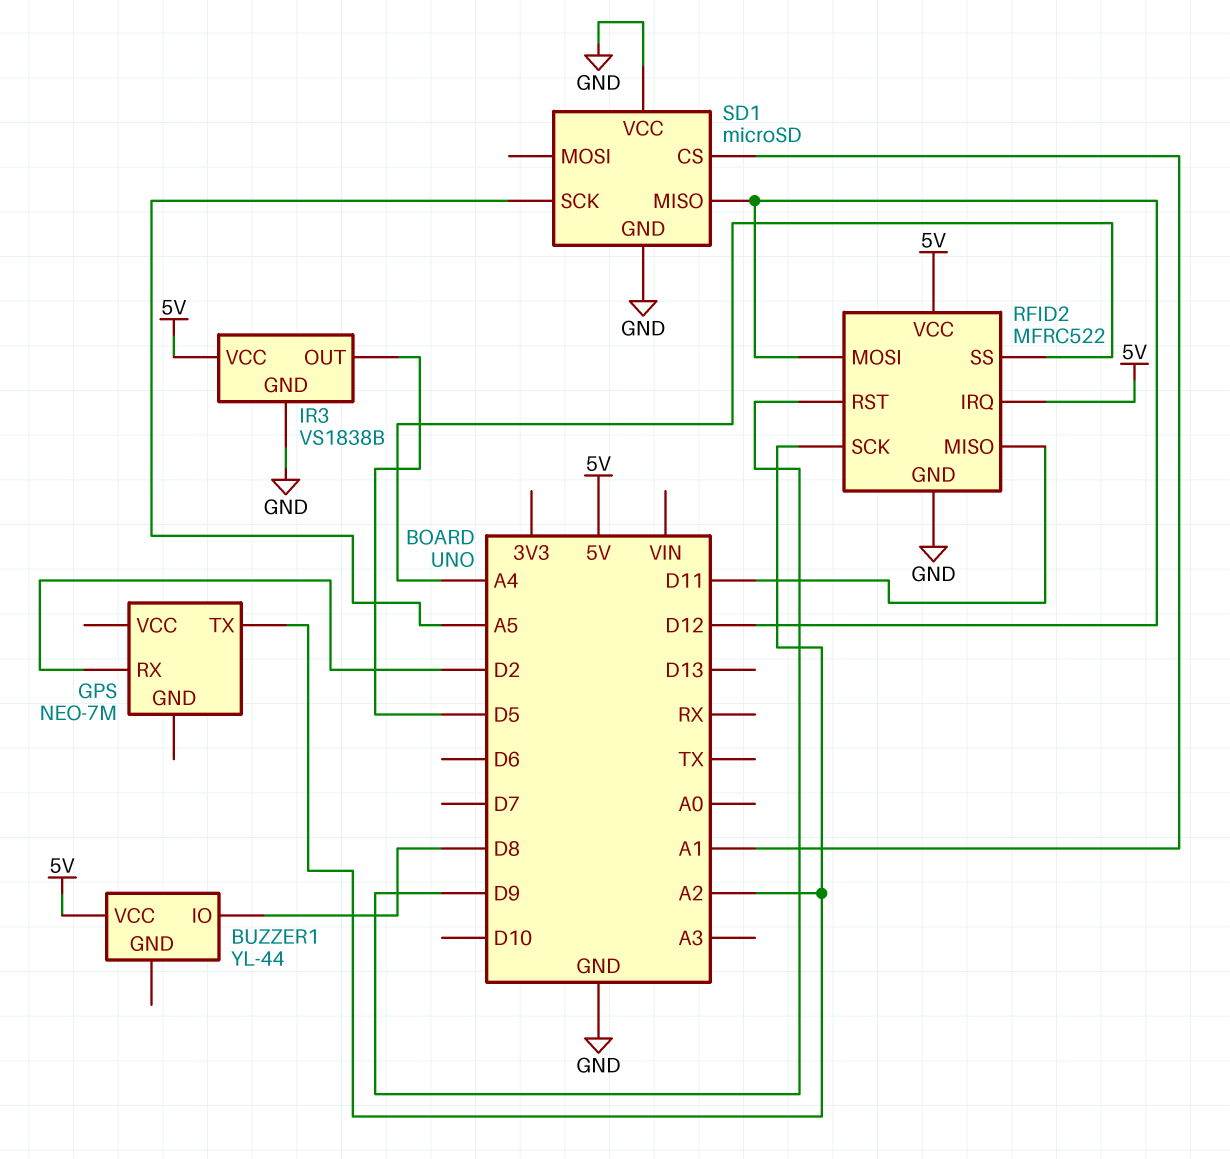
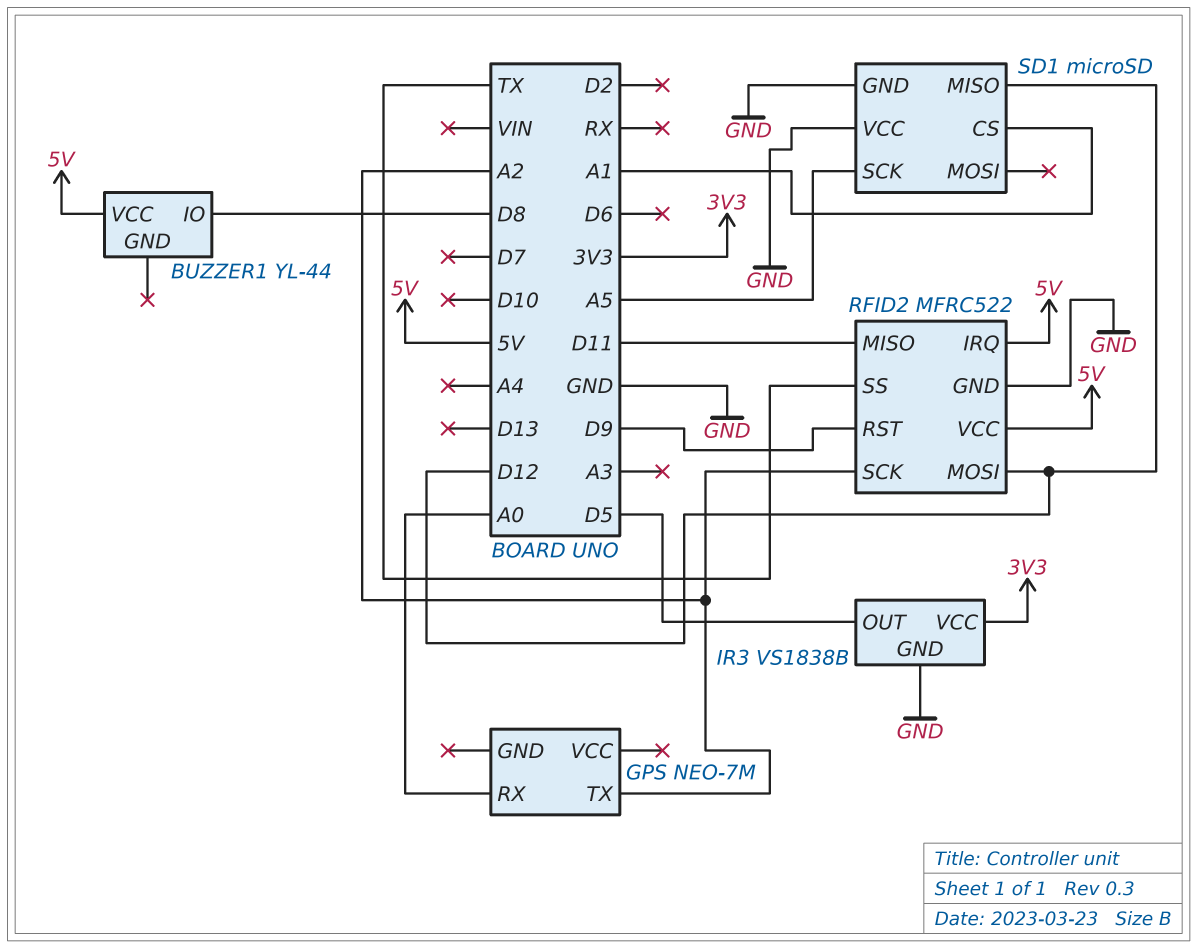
GPS pin RX: D2 -> A0
IR3 pin VCC: 5V -> 3V3
RFID2 pin SS: A4 -> TX

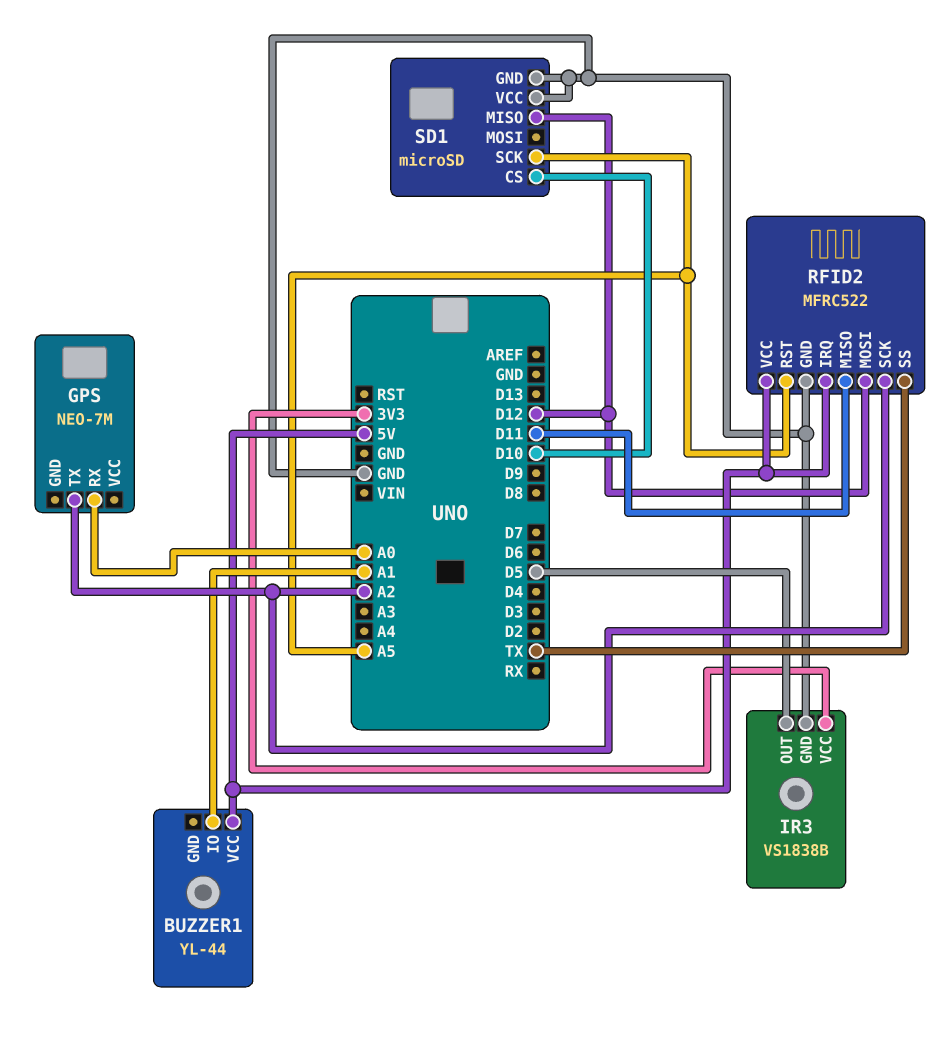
BUZZER1 pin IO: D8 -> A1
RFID2 pin RST: D9 -> A5
SD1 pin CS: A1 -> D10

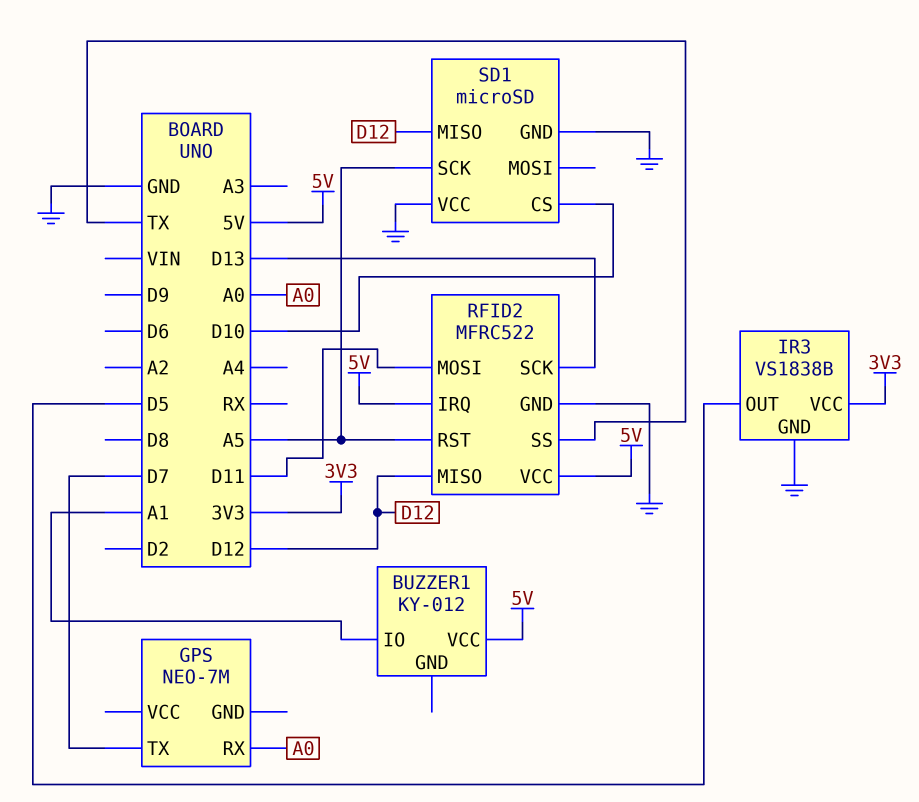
BUZZER1: YL-44 -> KY-012
GPS pin TX: A2 -> D7
RFID2 pin MISO: D11 -> D12
RFID2 pin MOSI: D12 -> D11
RFID2 pin SCK: A2 -> D13

